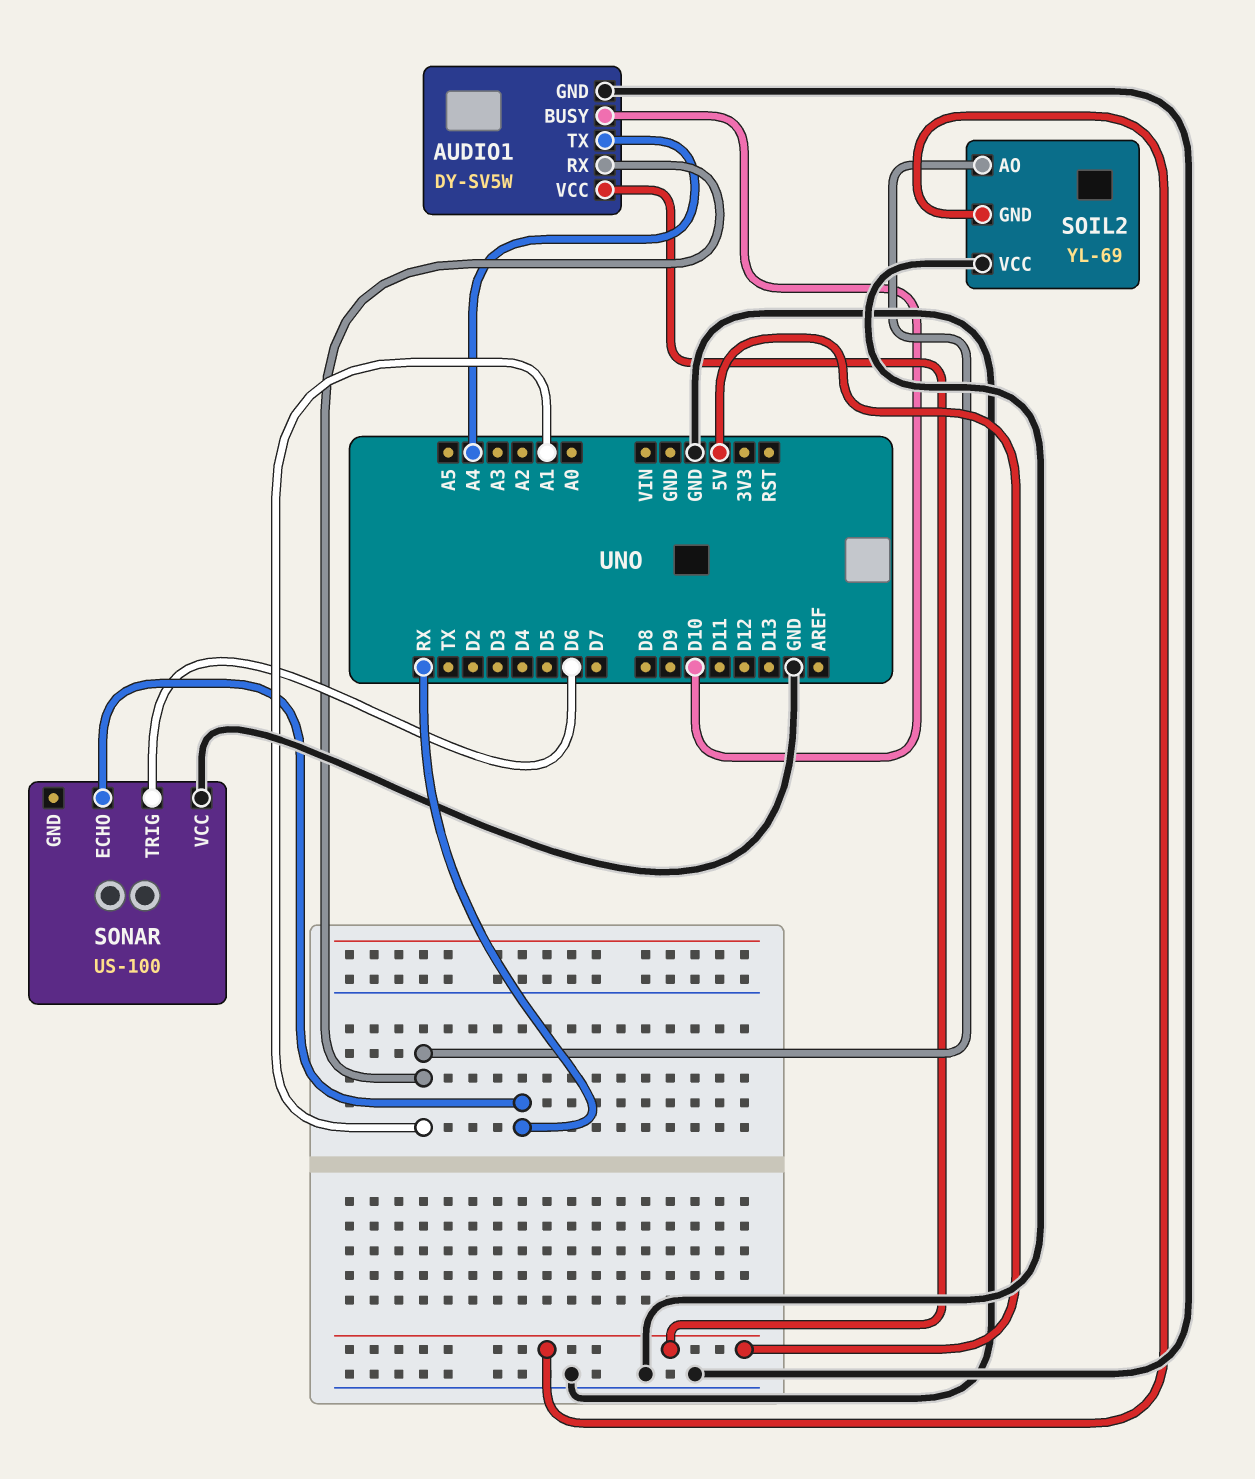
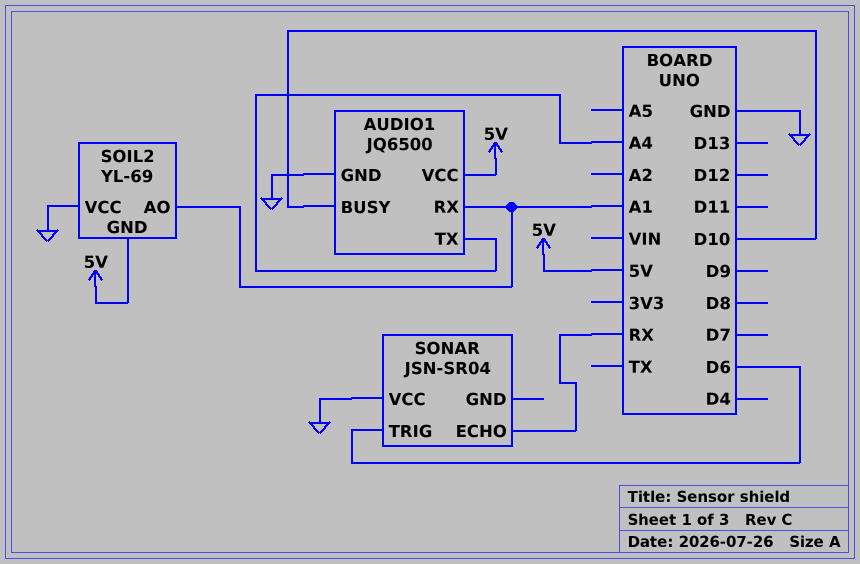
AUDIO1: DY-SV5W -> JQ6500
SONAR: US-100 -> JSN-SR04

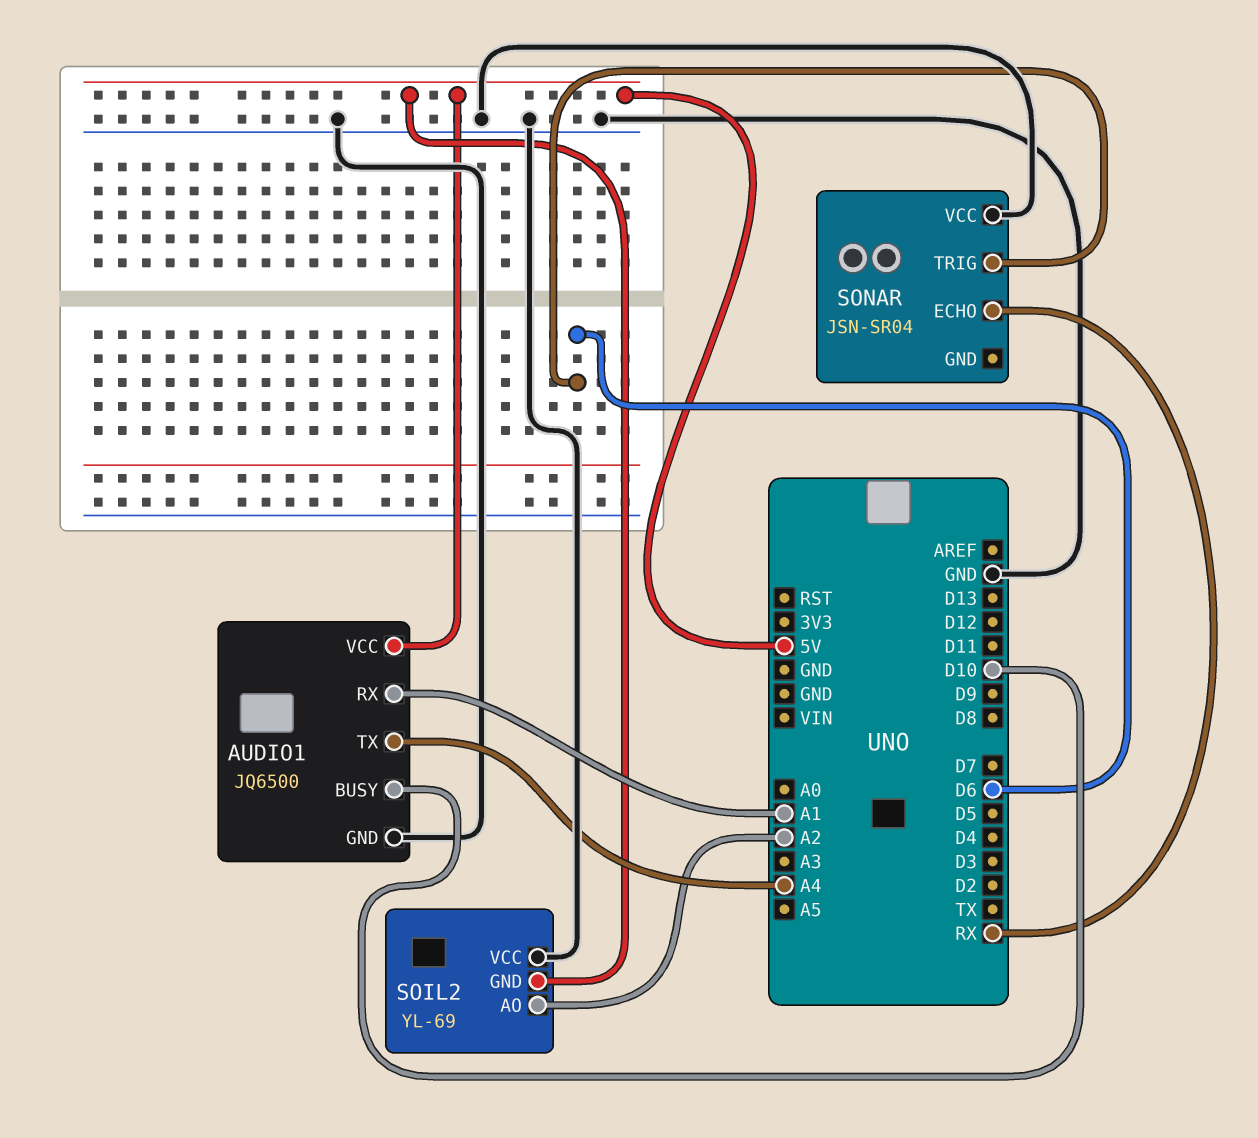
SOIL2 pin AO: A1 -> A2

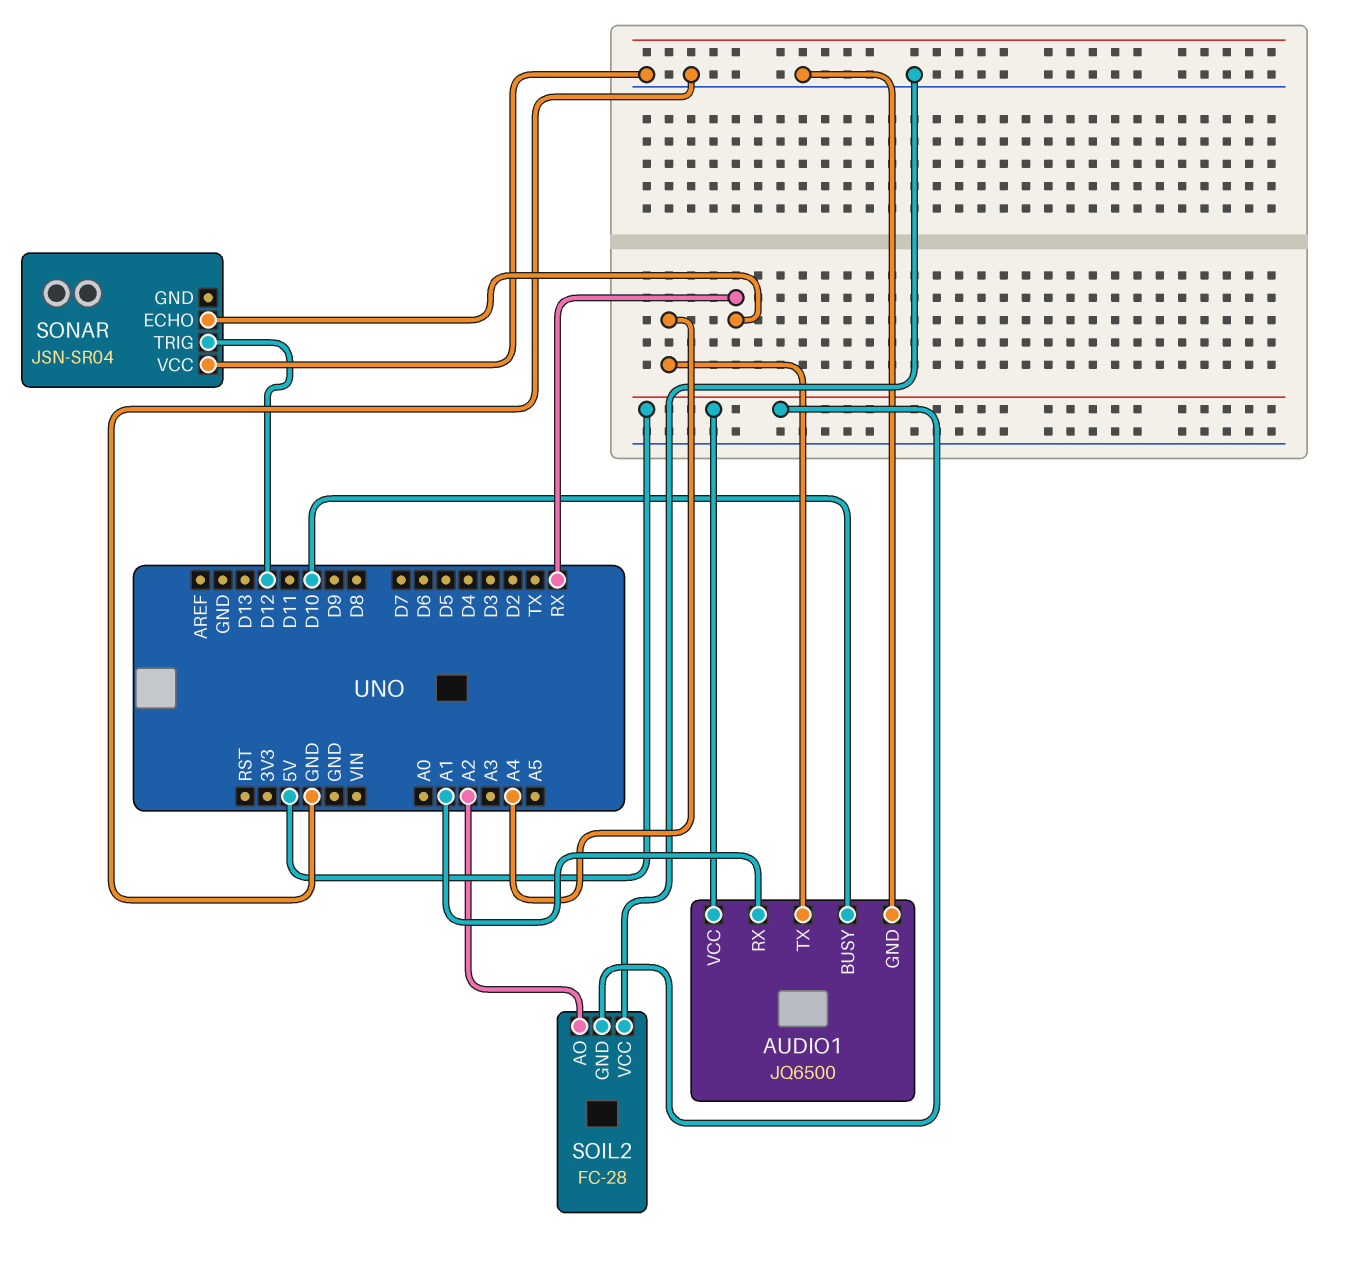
SOIL2: YL-69 -> FC-28
SONAR pin TRIG: D6 -> D12

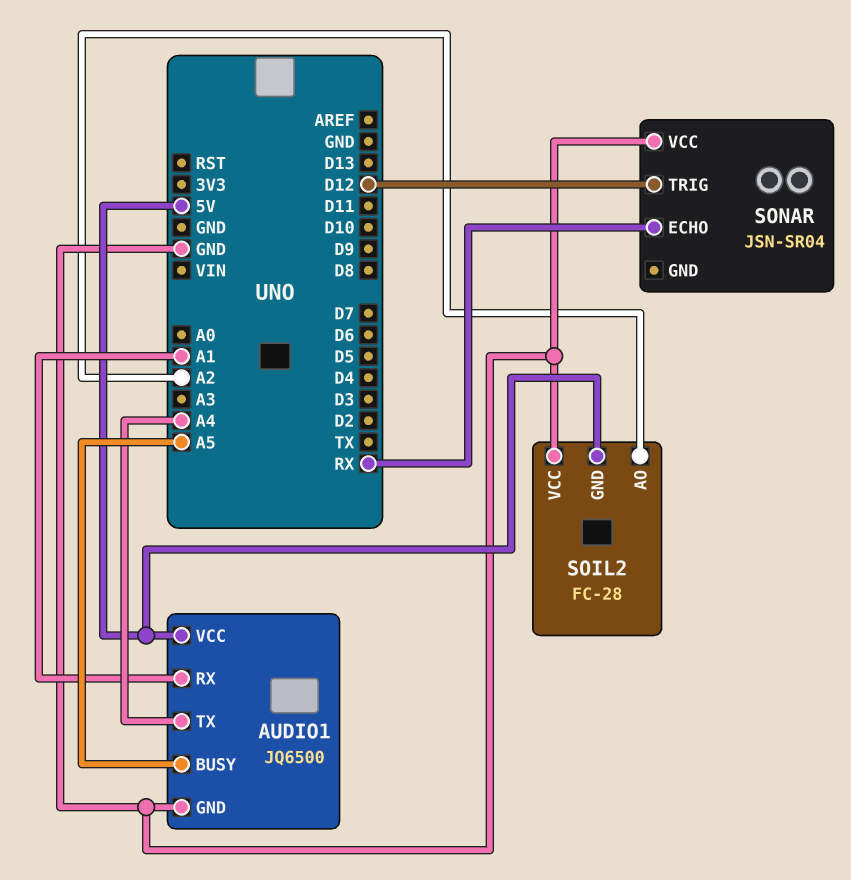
AUDIO1 pin BUSY: D10 -> A5

